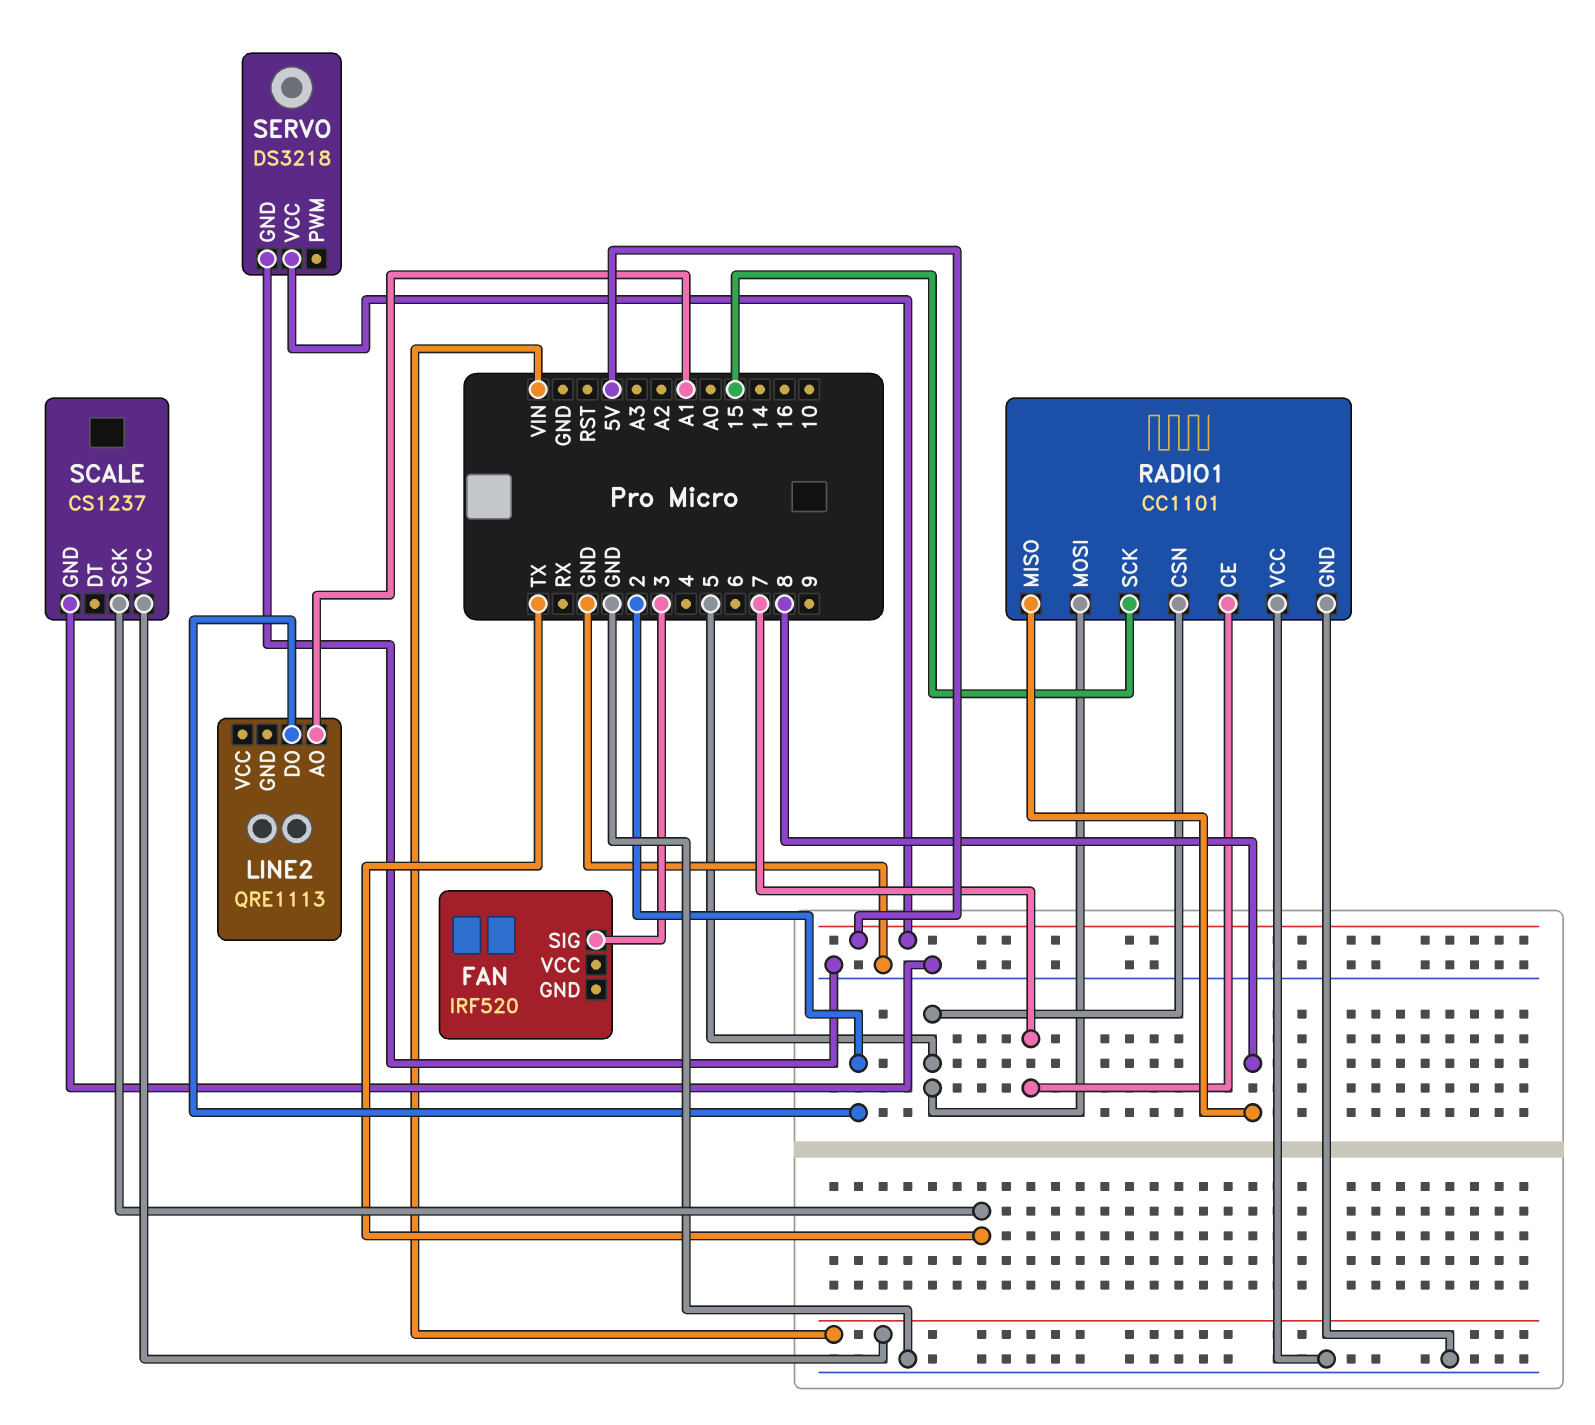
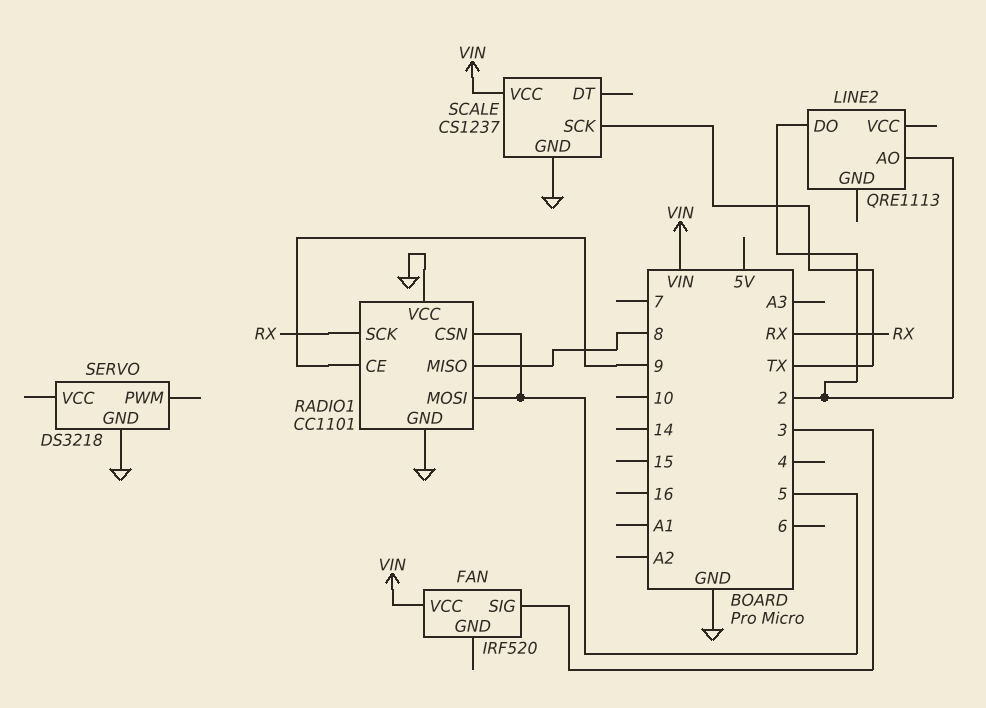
FAN pin VCC: none -> VIN
LINE2 pin AO: A1 -> 2
RADIO1 pin CE: 7 -> 9
RADIO1 pin SCK: 15 -> RX
SERVO pin VCC: 5V -> none

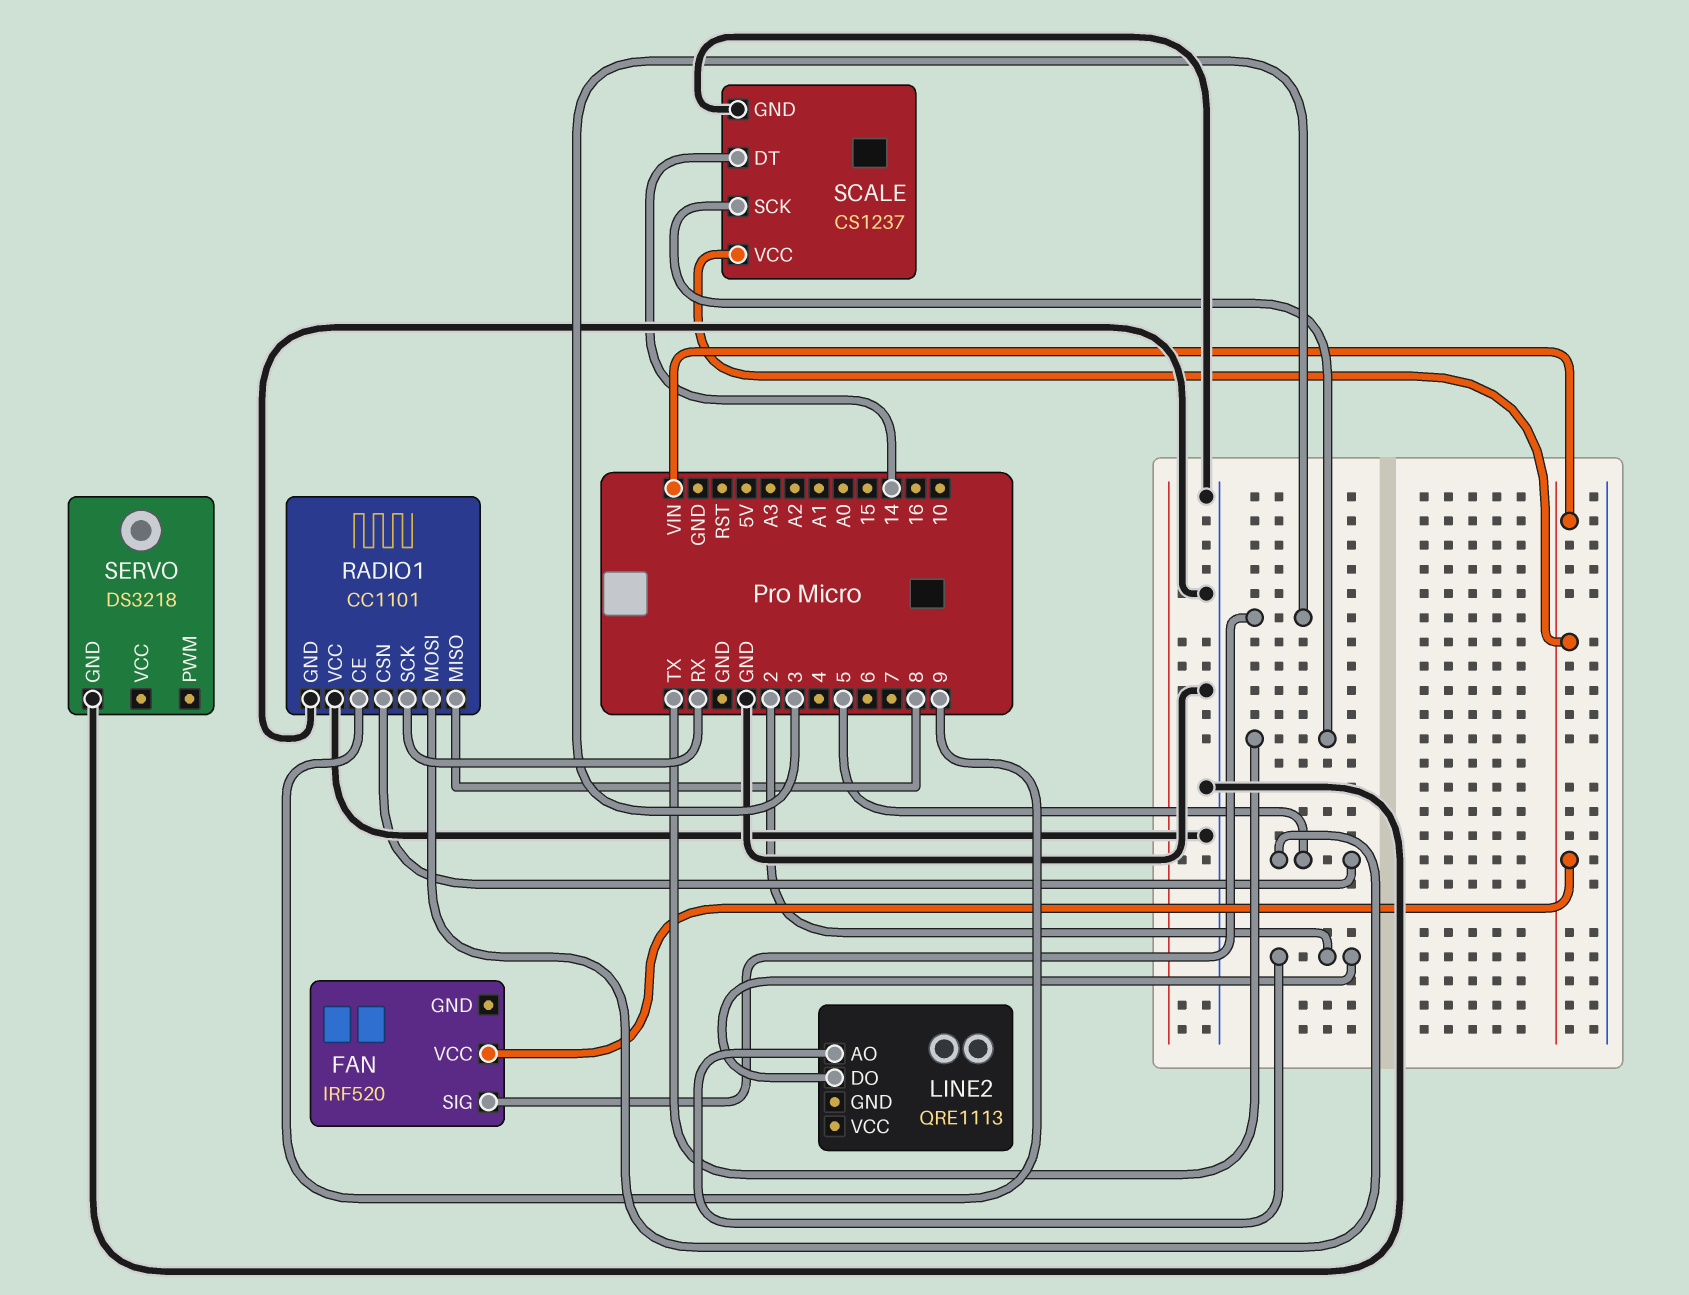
SCALE pin DT: none -> 14

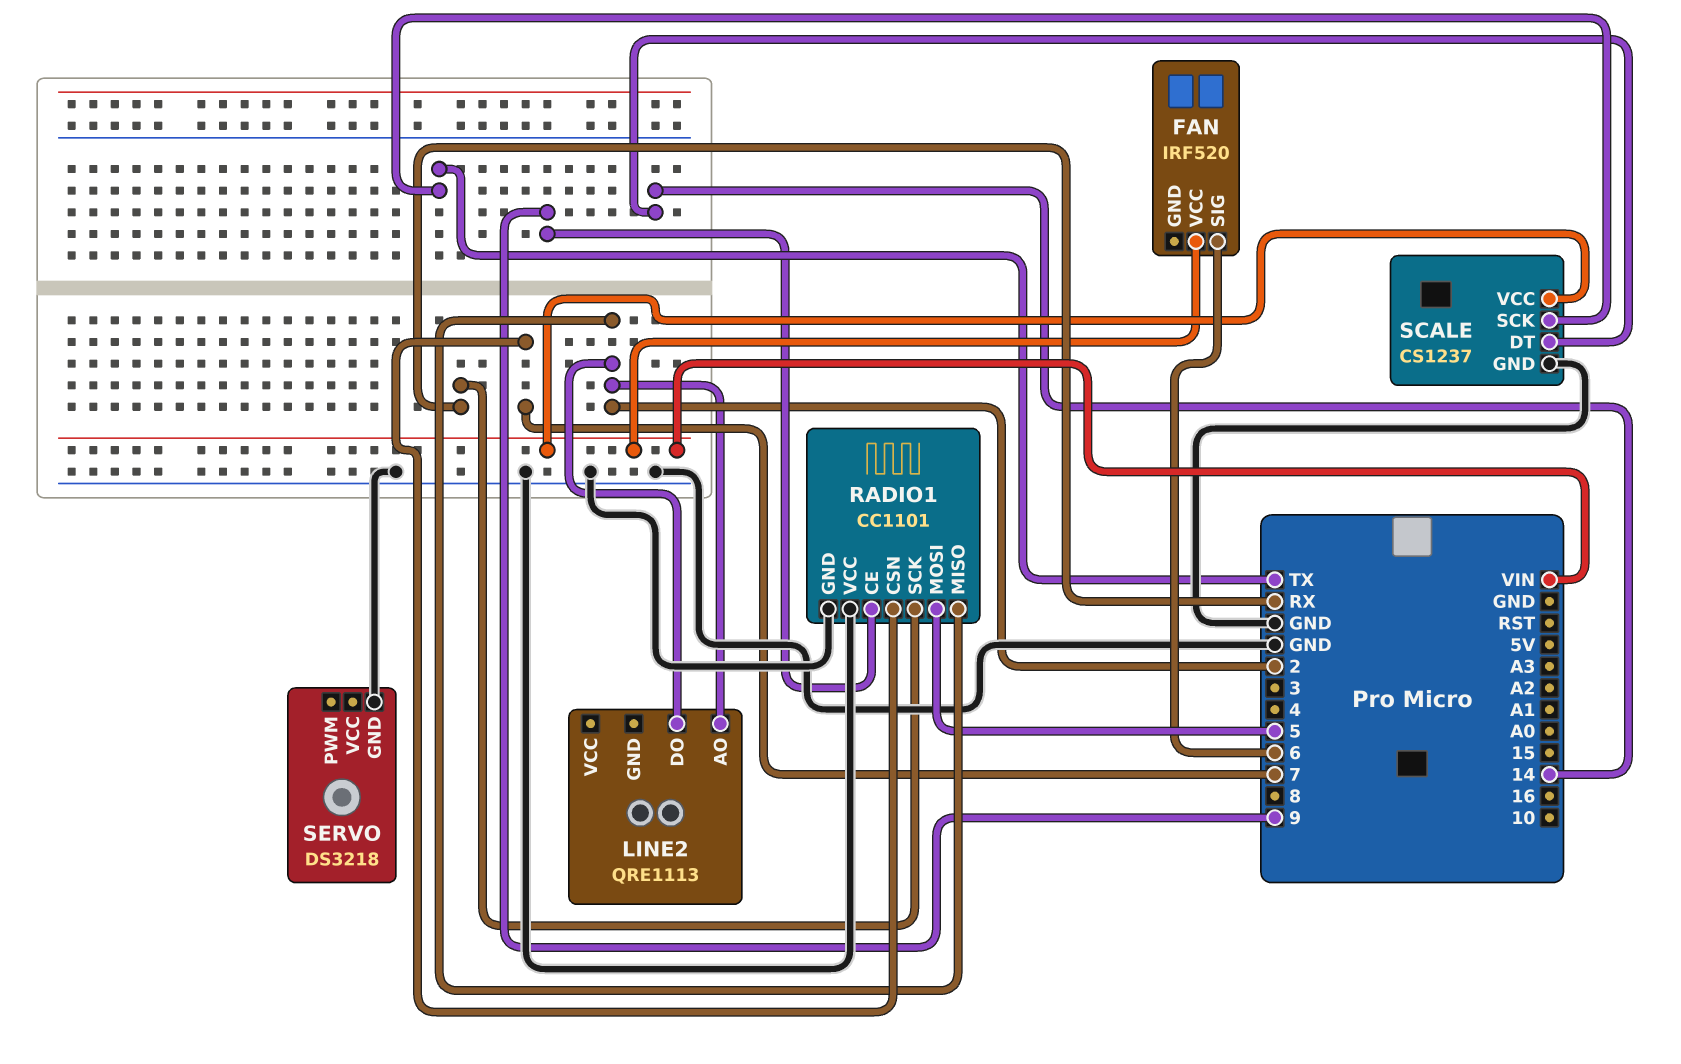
FAN pin SIG: 3 -> 6
RADIO1 pin CSN: 5 -> 7
RADIO1 pin MISO: 8 -> 2

